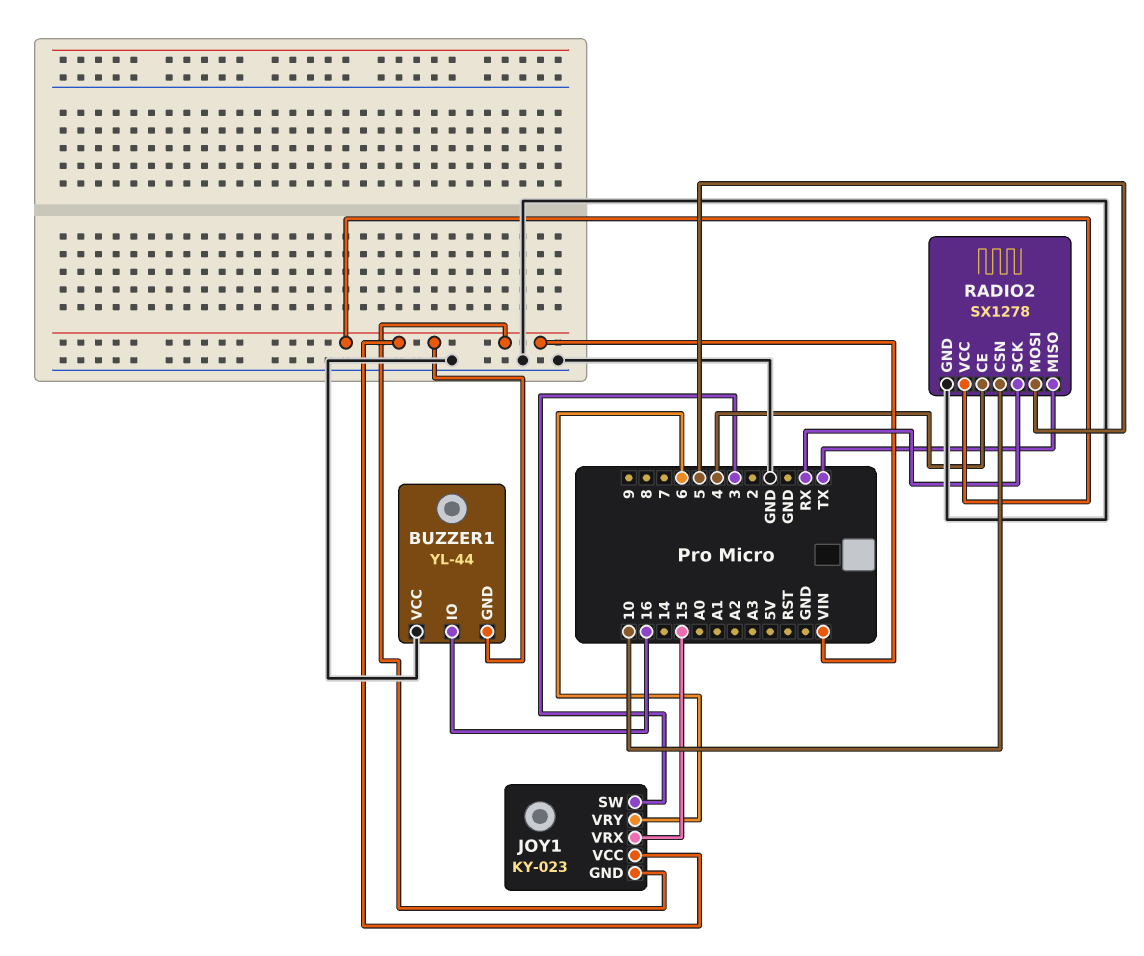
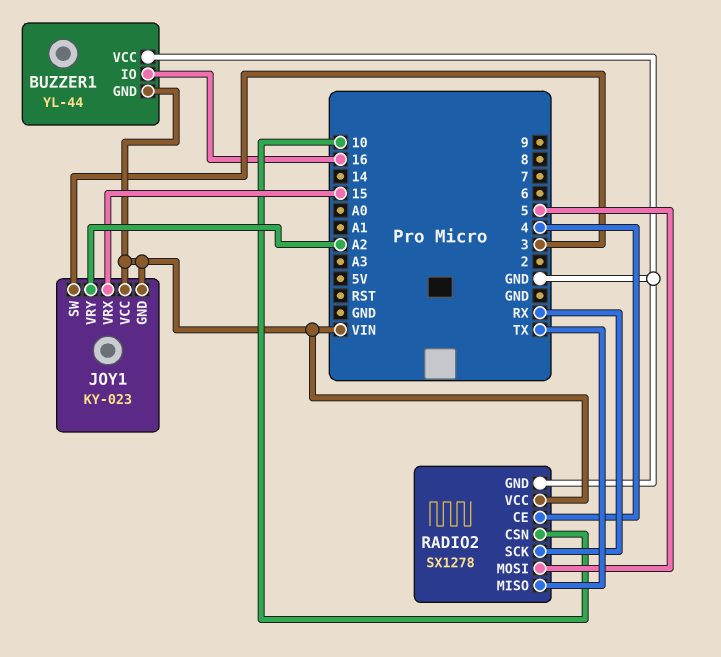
JOY1 pin VRY: 6 -> A2

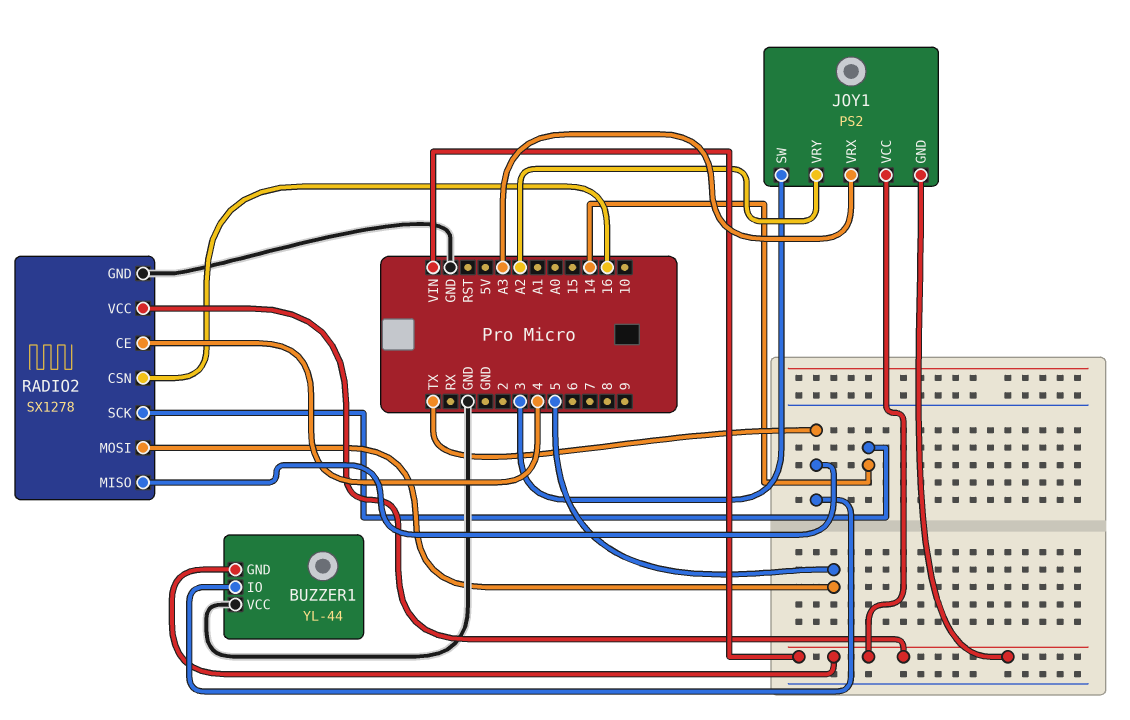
BUZZER1 pin IO: 16 -> TX
JOY1: KY-023 -> PS2
JOY1 pin VRX: 15 -> A3
RADIO2 pin CSN: 10 -> 16
RADIO2 pin SCK: RX -> 14

